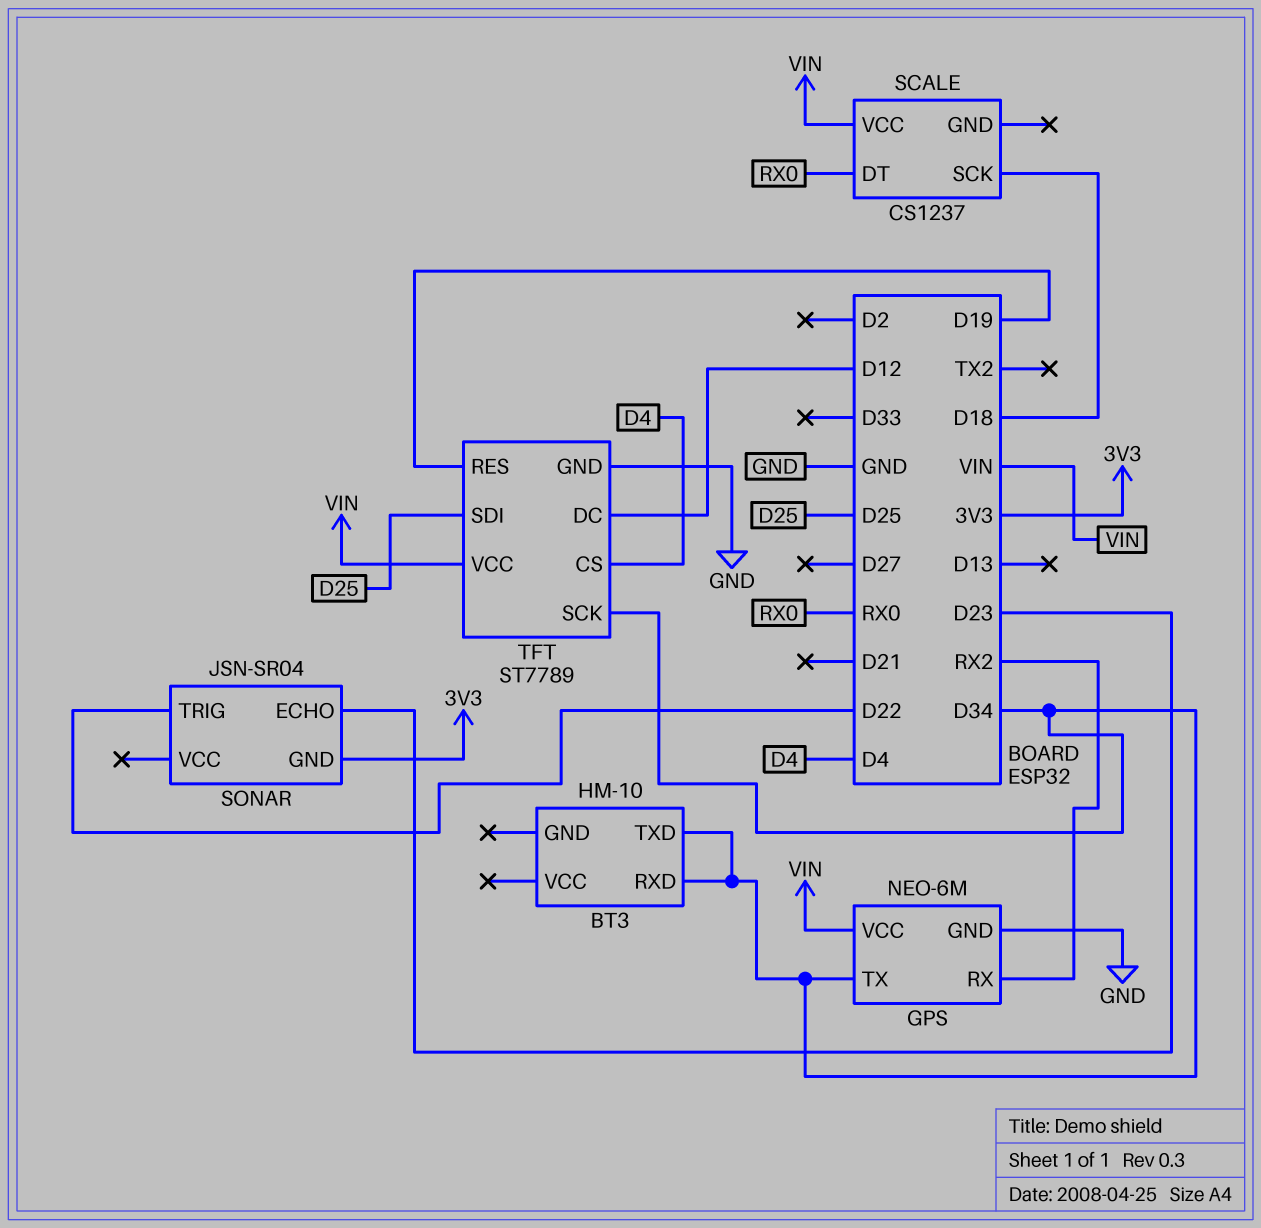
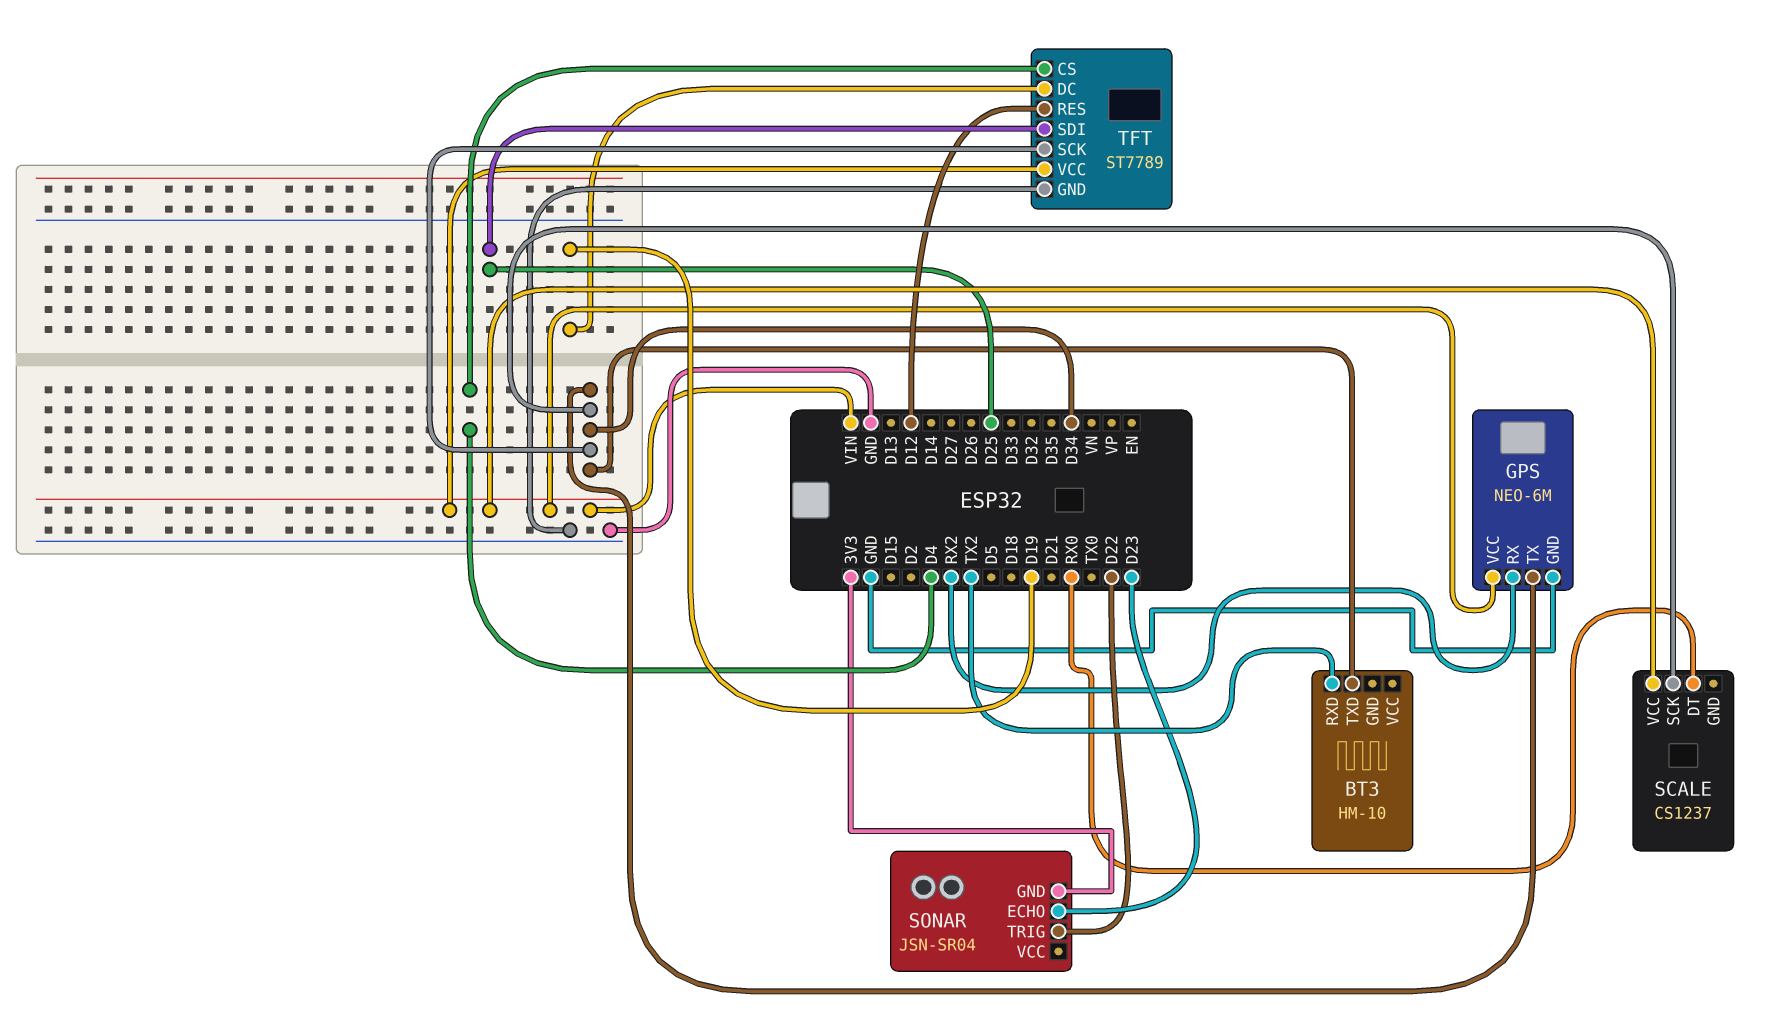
BT3 pin RXD: D34 -> TX2
SCALE pin SCK: D18 -> D34
TFT pin DC: D12 -> D19
TFT pin RES: D19 -> D12

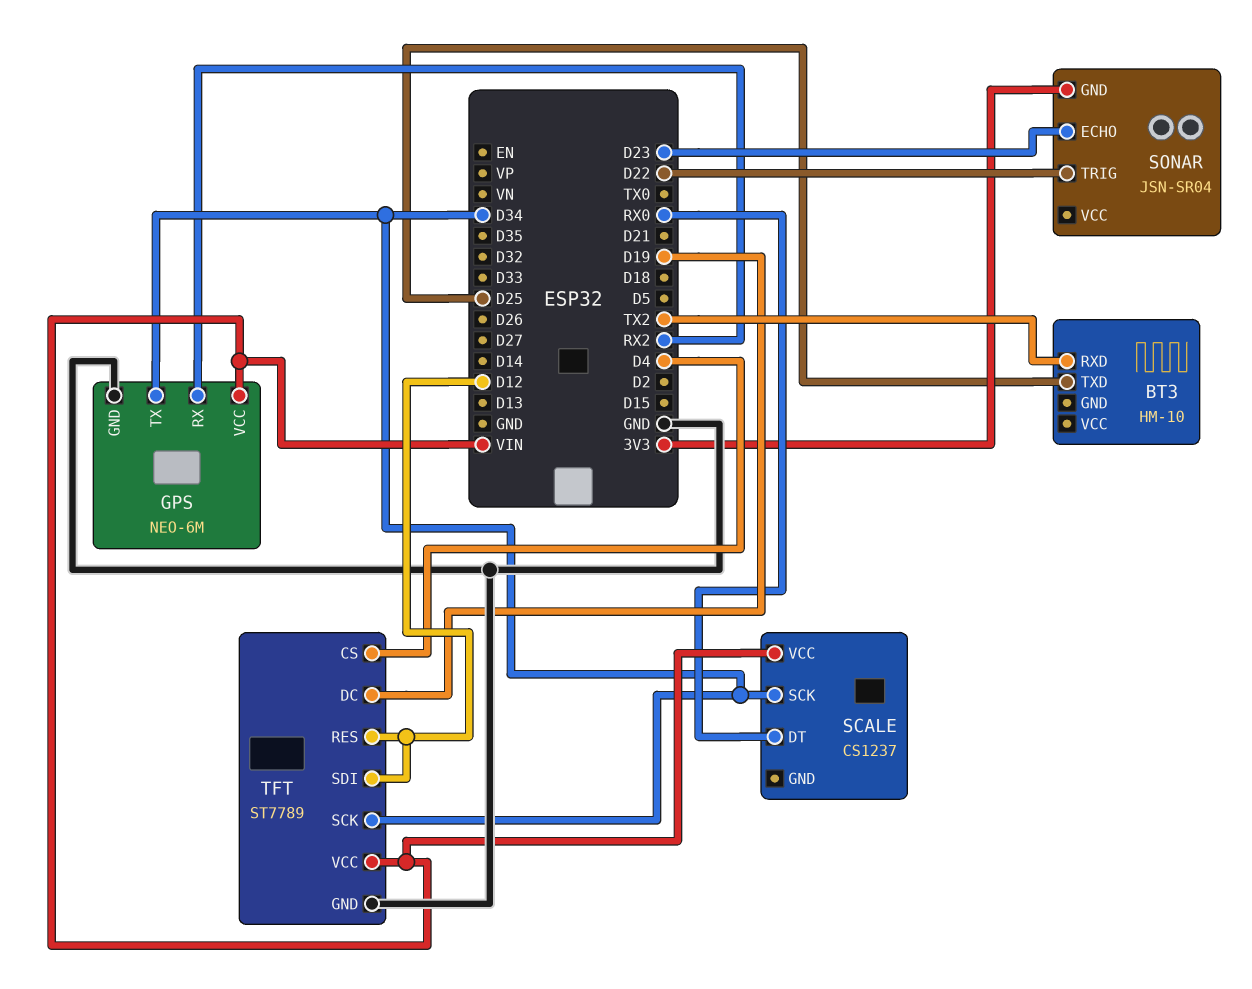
BT3 pin TXD: D34 -> D25
TFT pin SDI: D25 -> D12

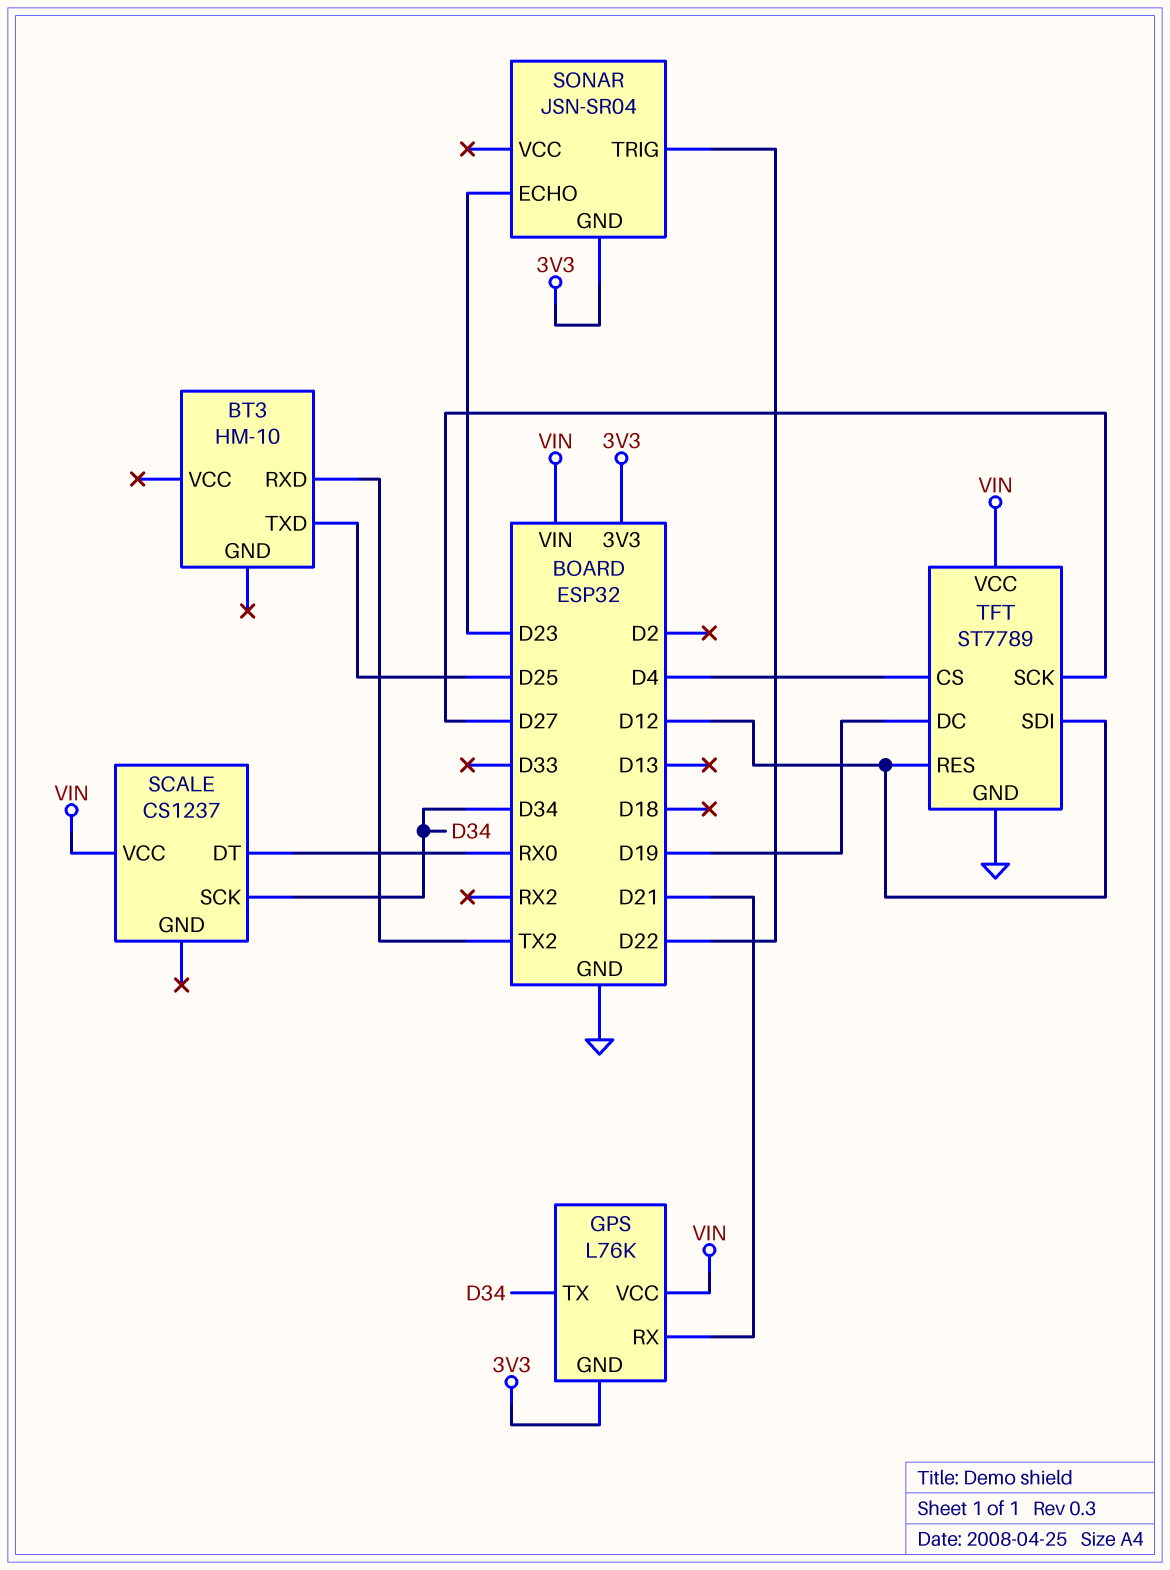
GPS: NEO-6M -> L76K
GPS pin GND: GND -> 3V3
GPS pin RX: RX2 -> D21
TFT pin SCK: D34 -> D27

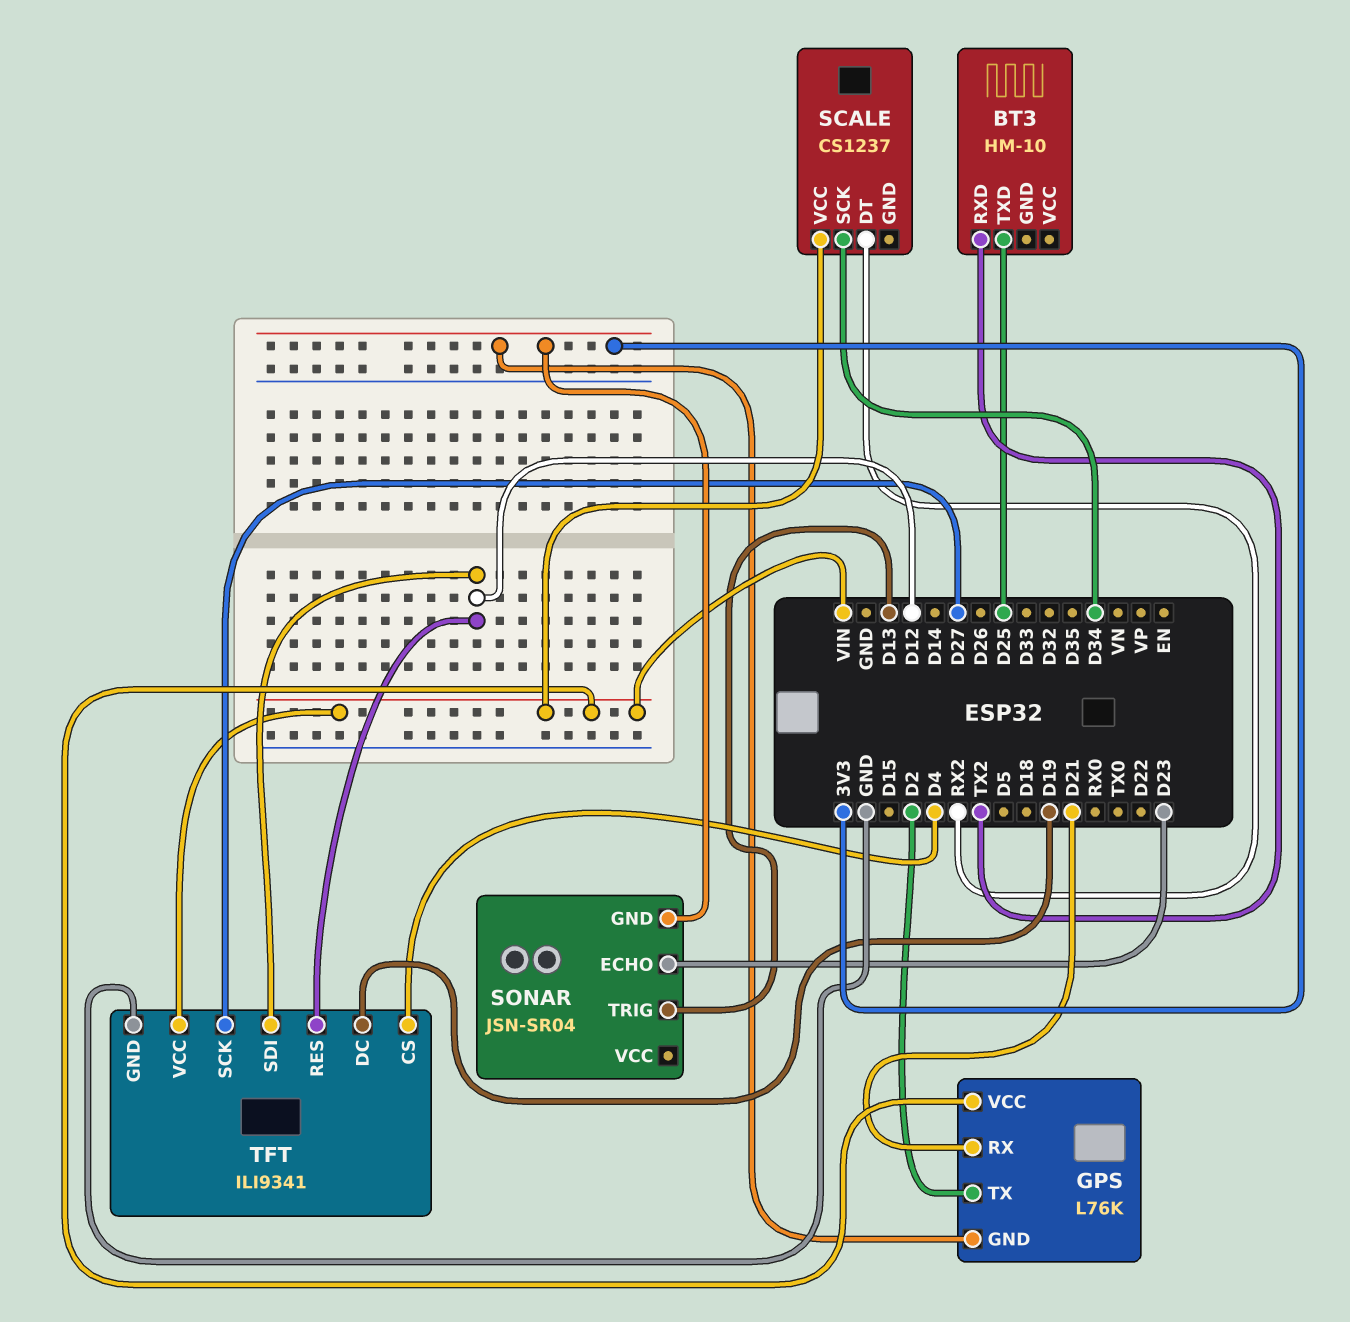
GPS pin TX: D34 -> D2
SCALE pin DT: RX0 -> RX2
SONAR pin TRIG: D22 -> D13
TFT: ST7789 -> ILI9341

